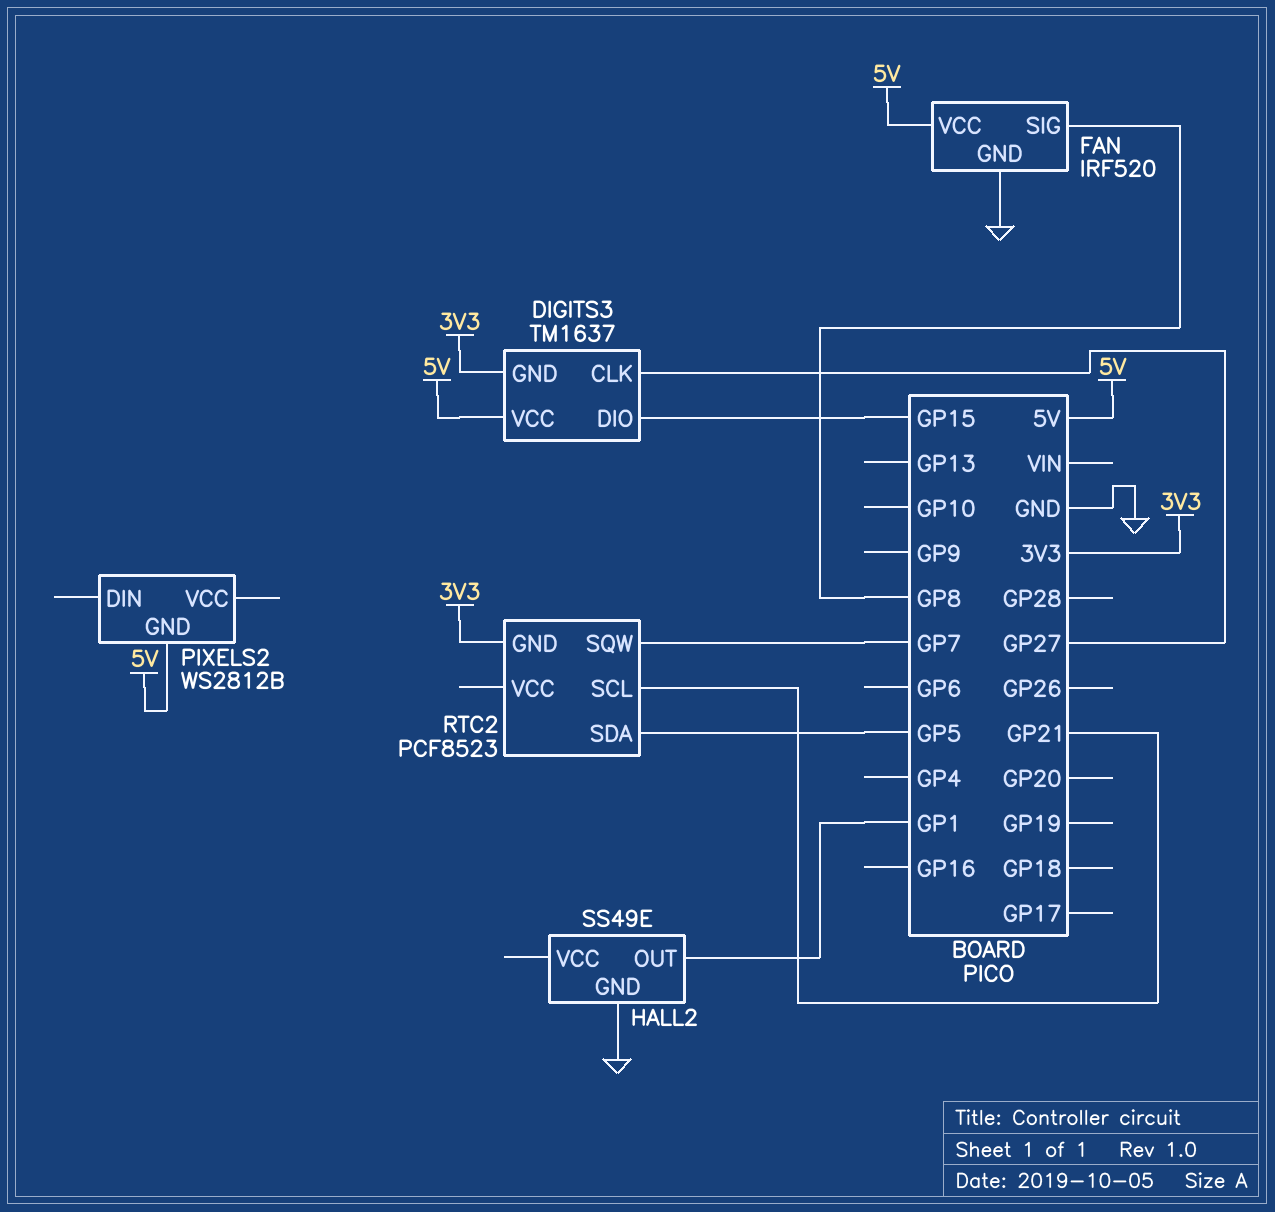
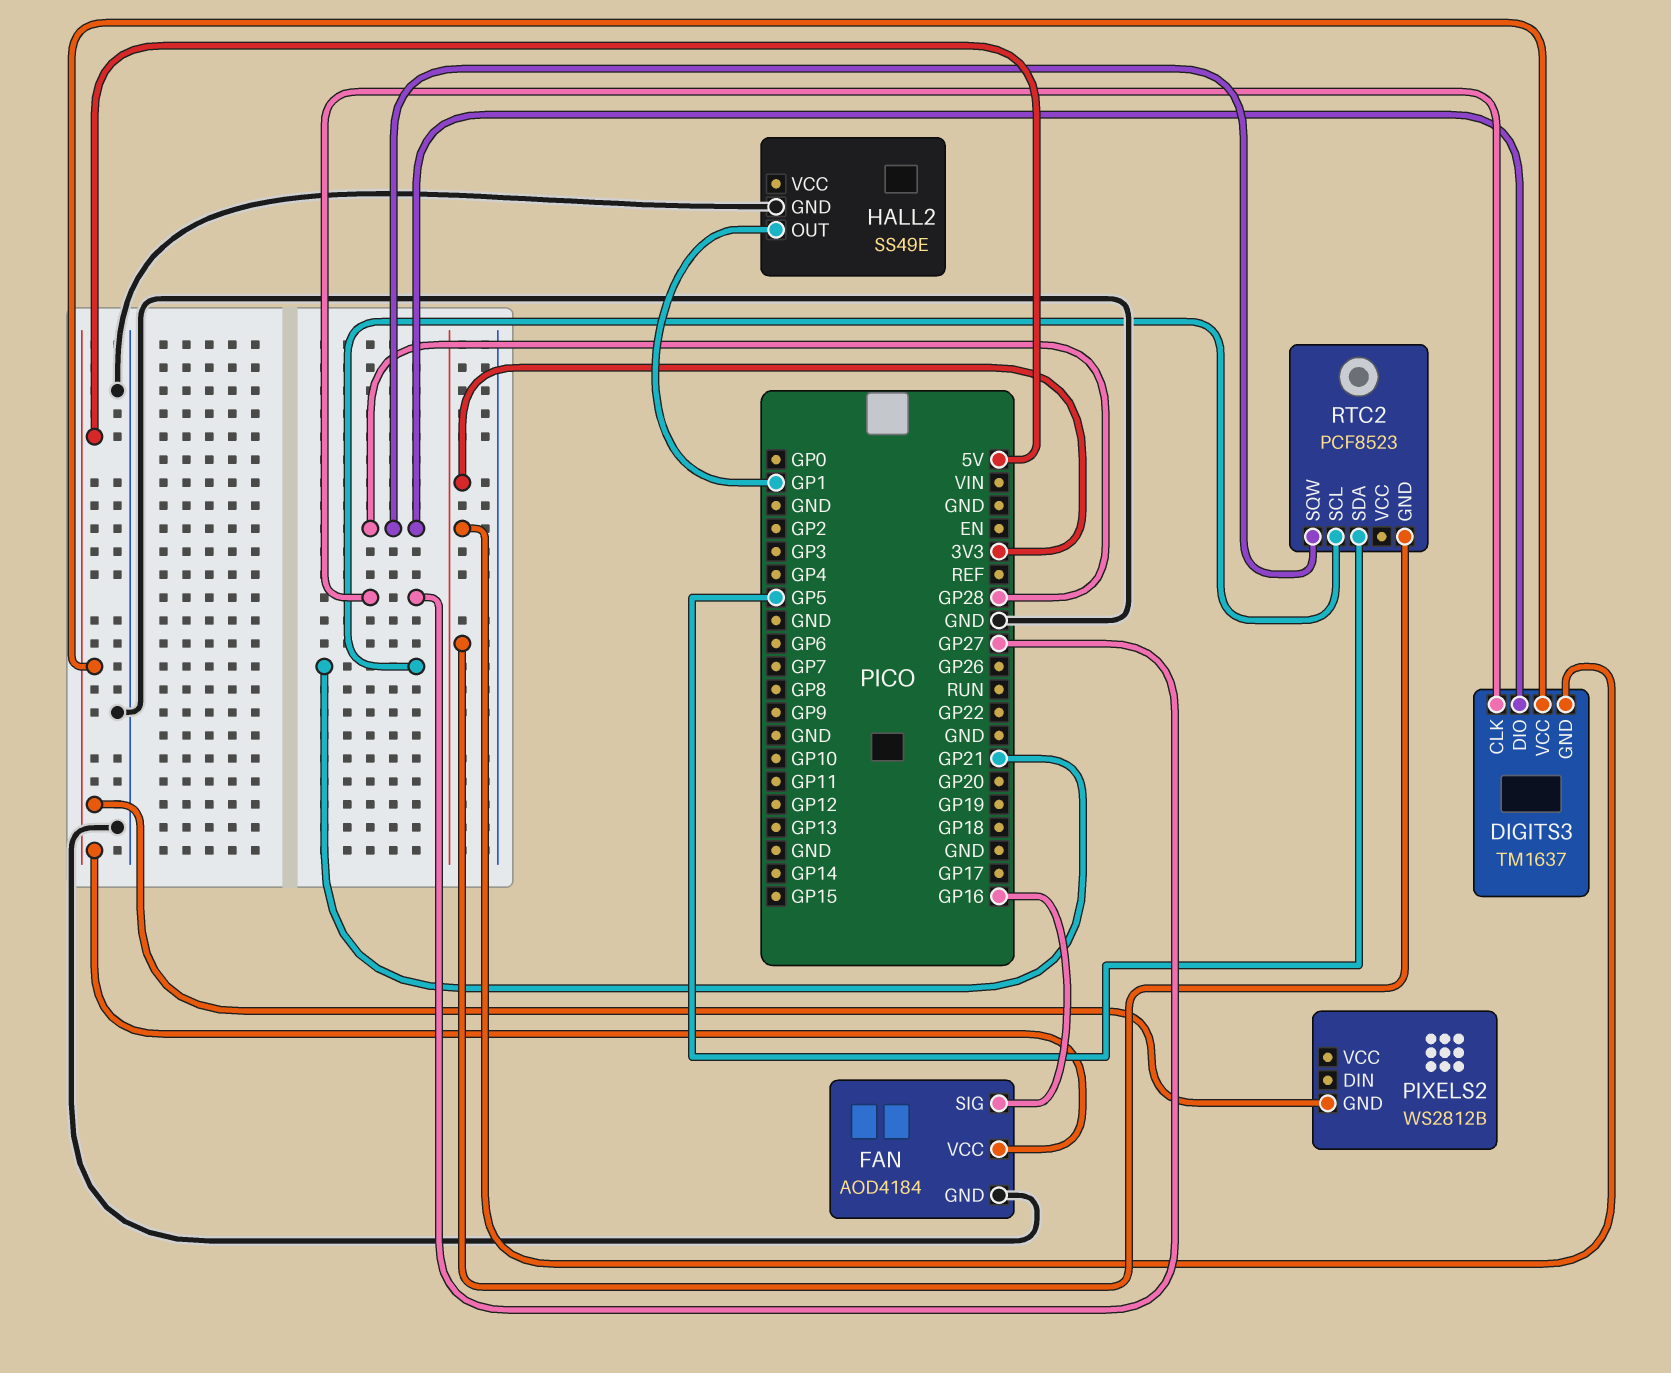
DIGITS3 pin DIO: GP15 -> GP28
FAN: IRF520 -> AOD4184
FAN pin SIG: GP8 -> GP16
RTC2 pin SQW: GP7 -> GP28

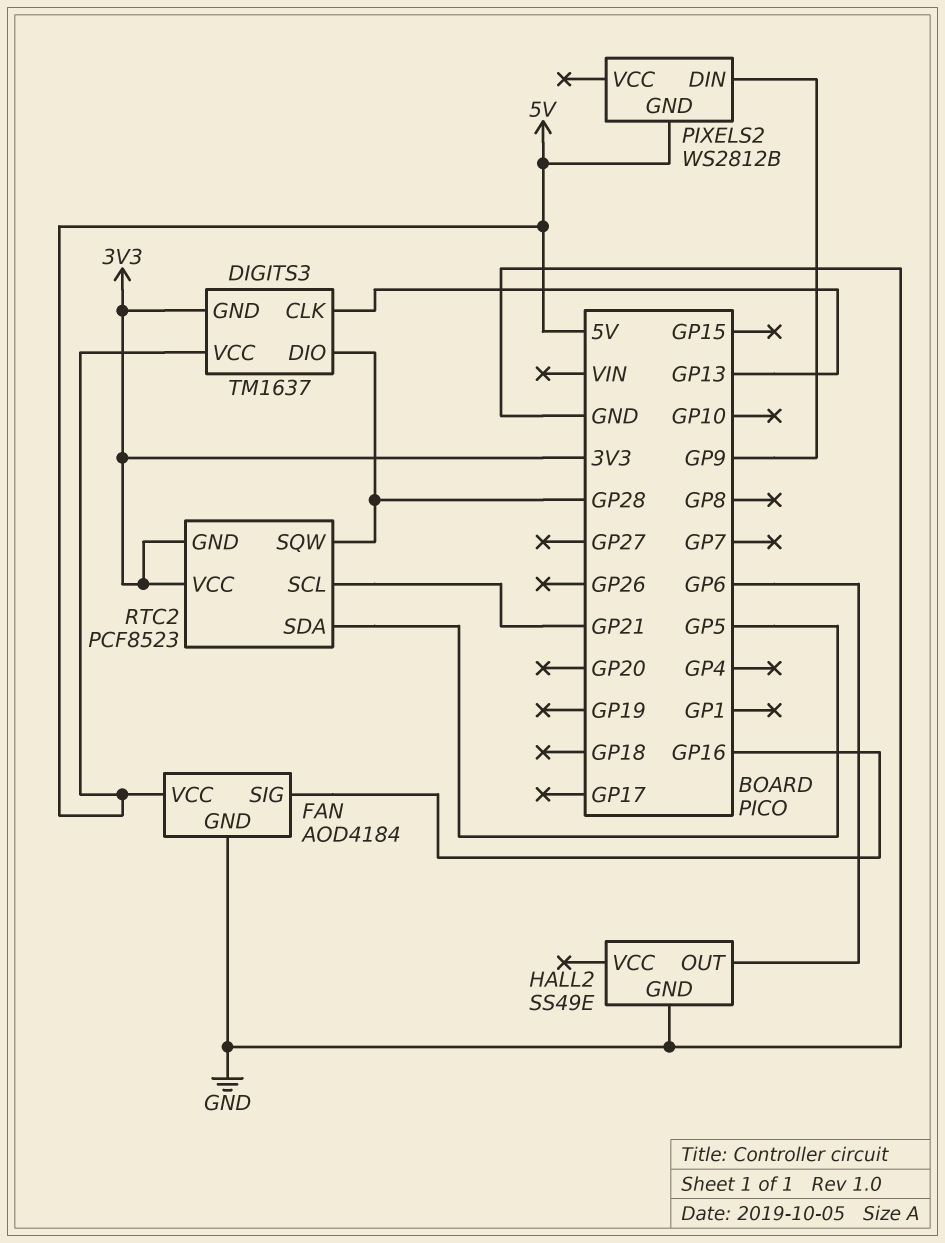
DIGITS3 pin CLK: GP27 -> GP13
HALL2 pin OUT: GP1 -> GP6
PIXELS2 pin DIN: none -> GP9
RTC2 pin VCC: none -> 3V3

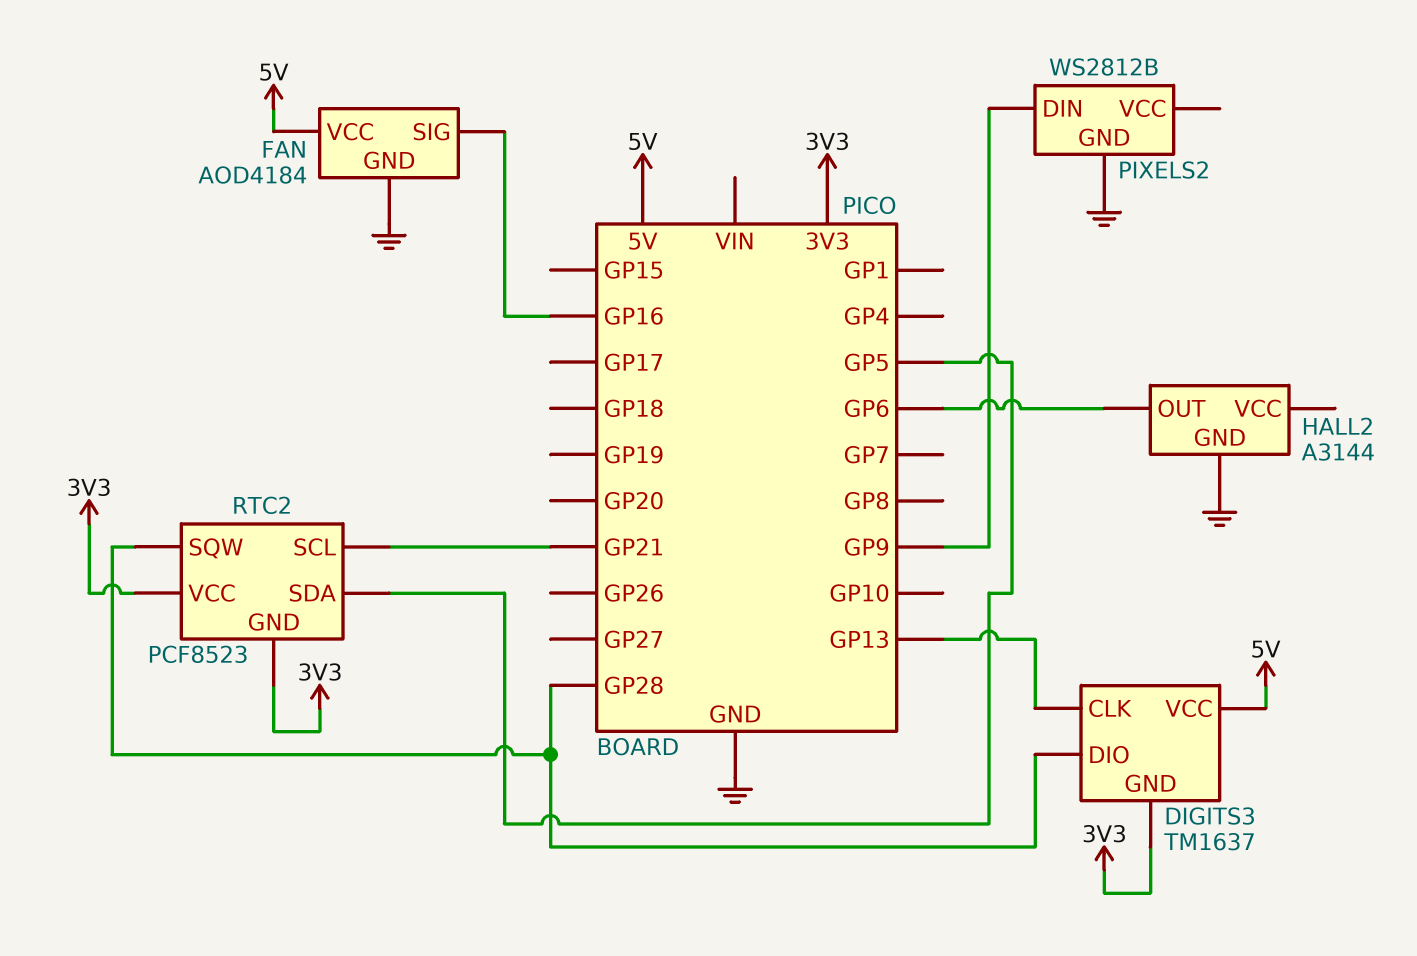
HALL2: SS49E -> A3144
PIXELS2 pin GND: 5V -> GND

